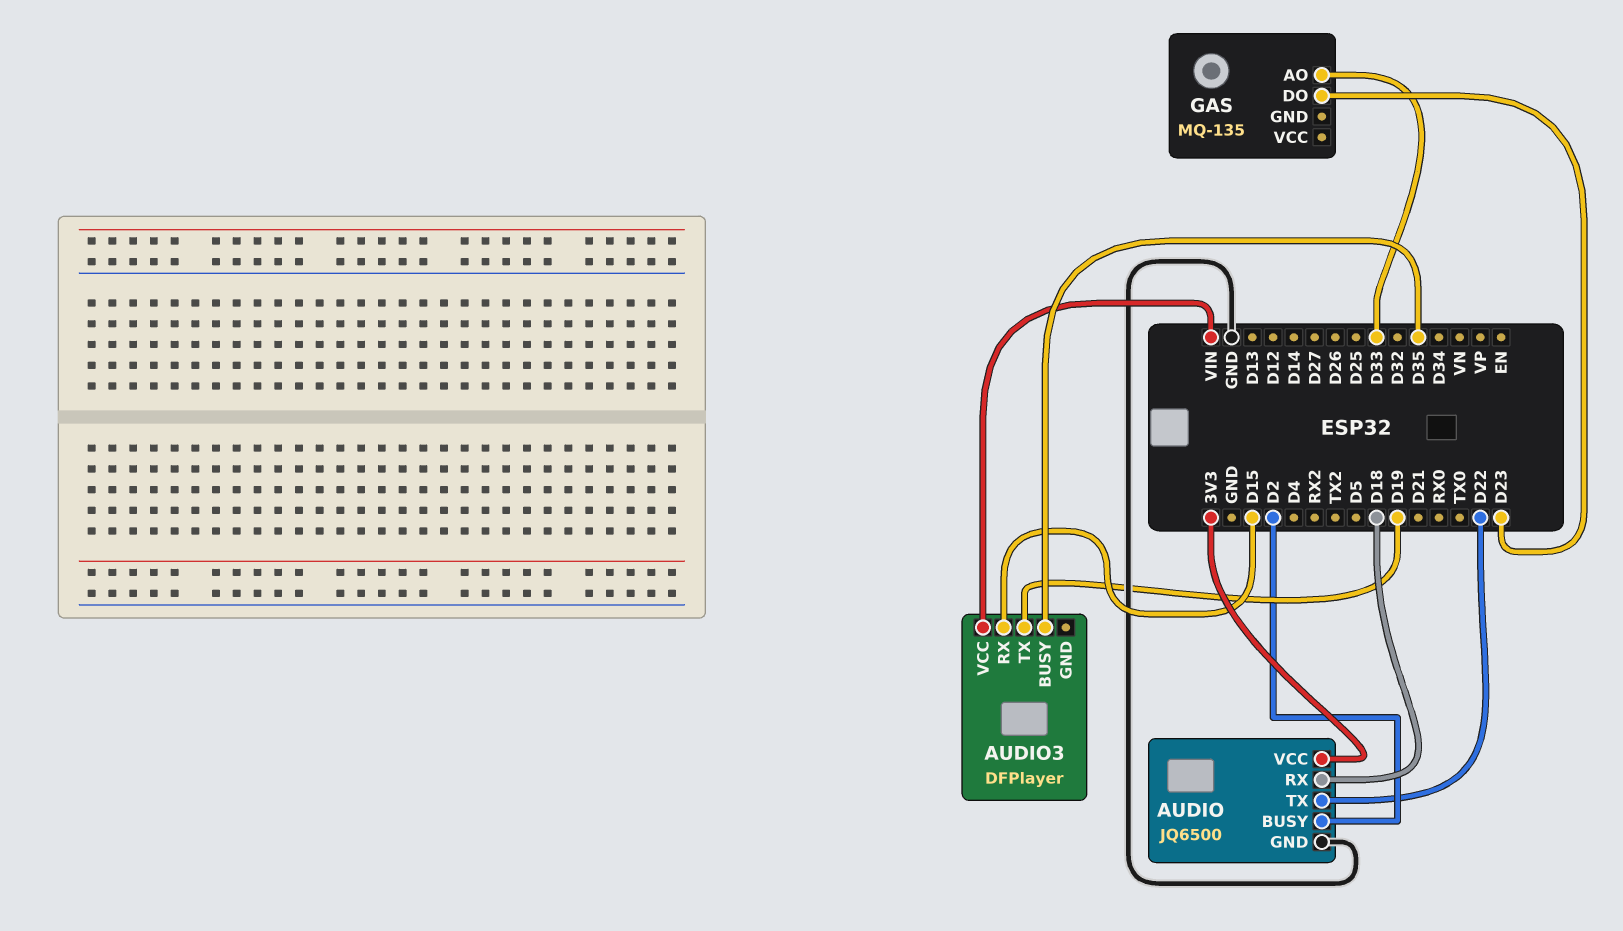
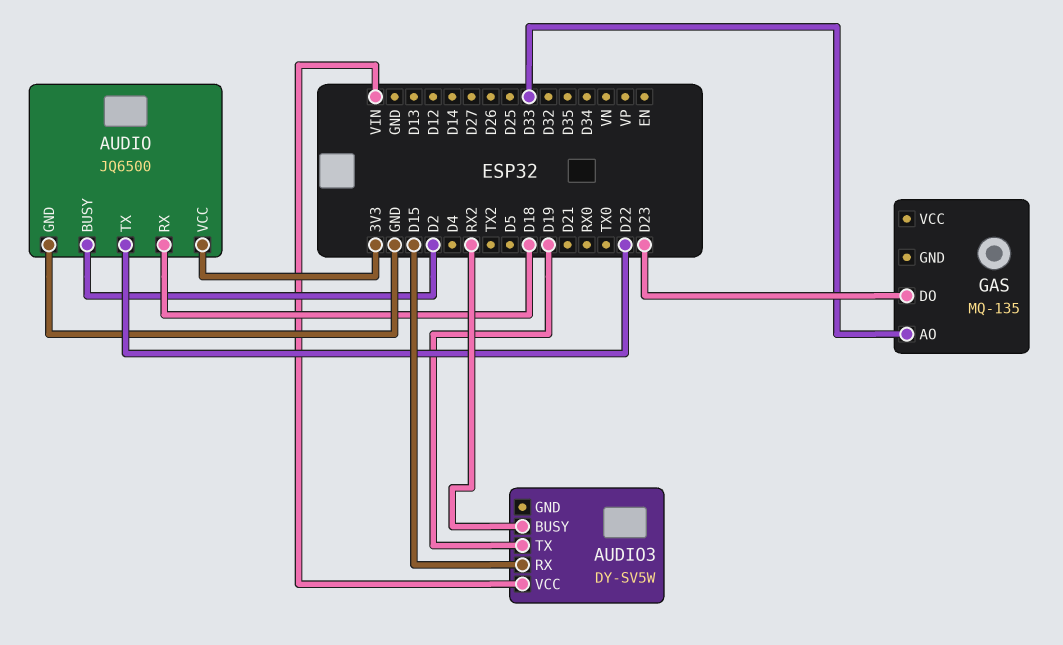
AUDIO3: DFPlayer -> DY-SV5W
AUDIO3 pin BUSY: D35 -> RX2

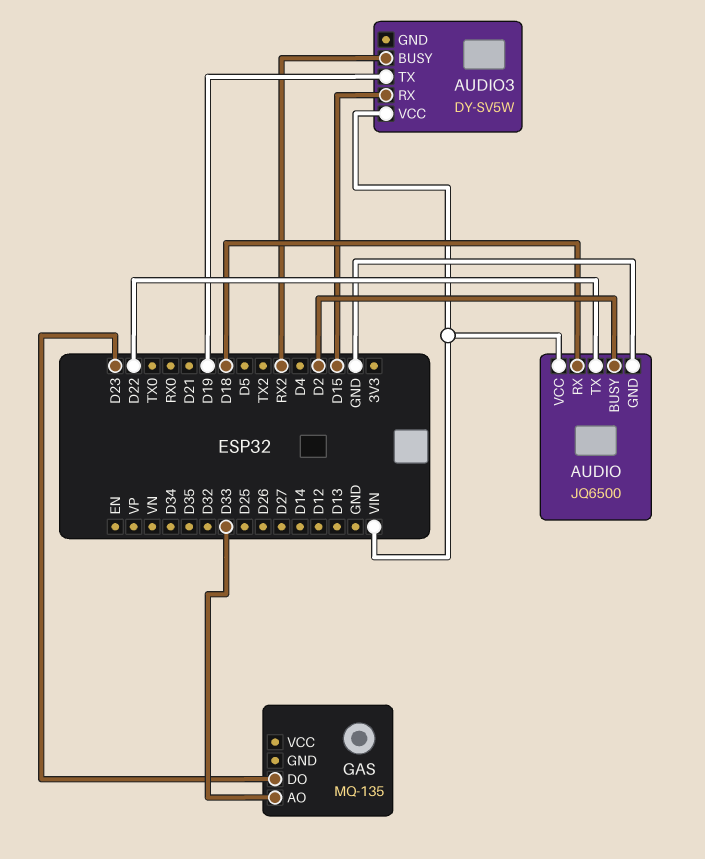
AUDIO pin VCC: 3V3 -> VIN

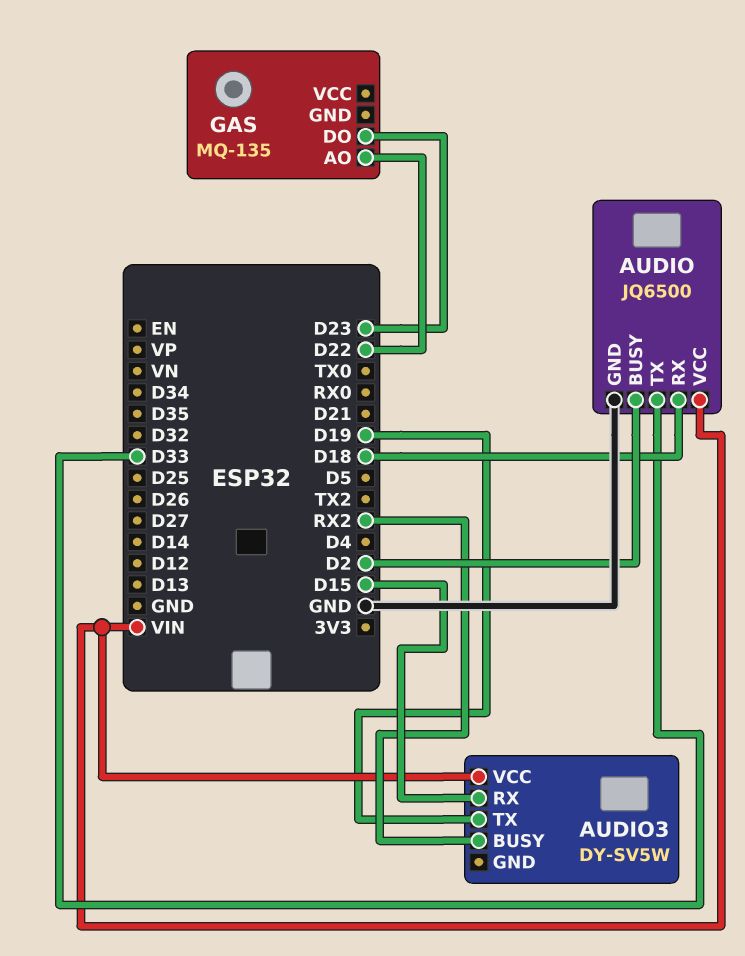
AUDIO pin TX: D22 -> D33
GAS pin AO: D33 -> D22

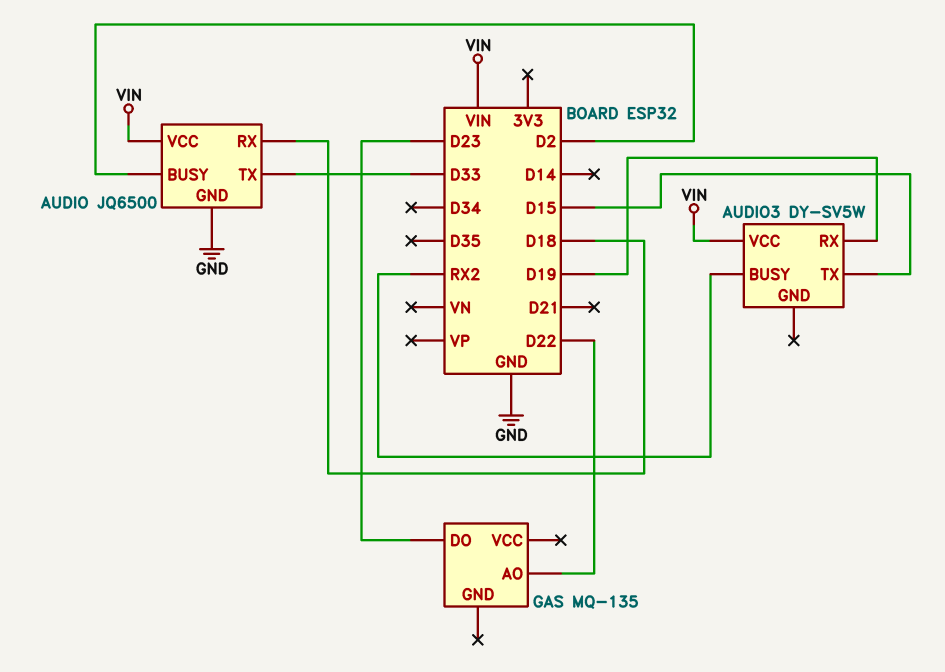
AUDIO3 pin RX: D15 -> D19
AUDIO3 pin TX: D19 -> D15

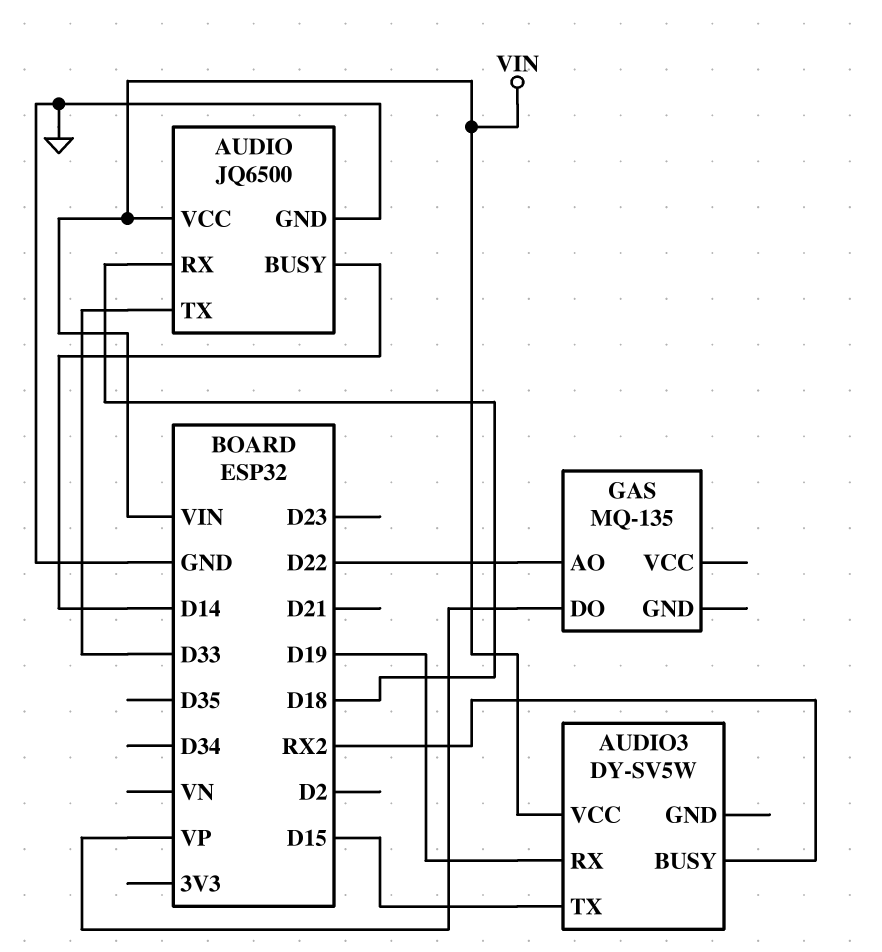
AUDIO pin BUSY: D2 -> D14
GAS pin DO: D23 -> VP

